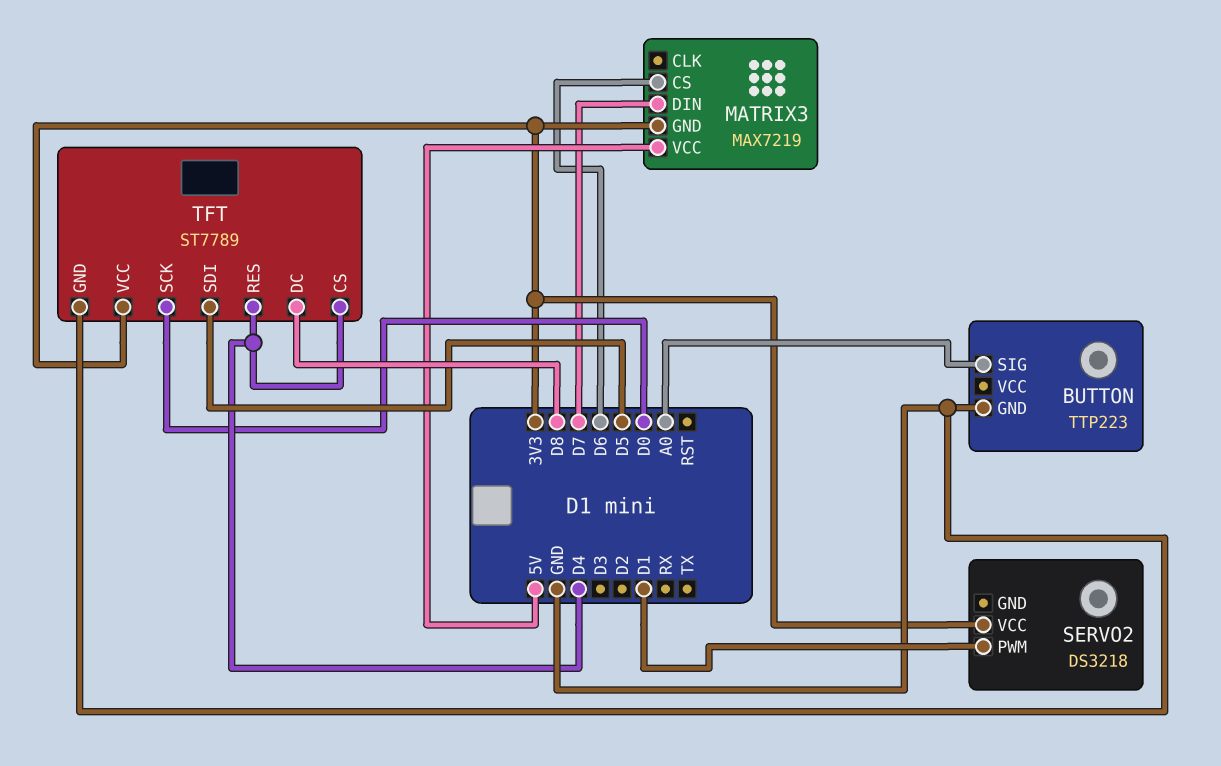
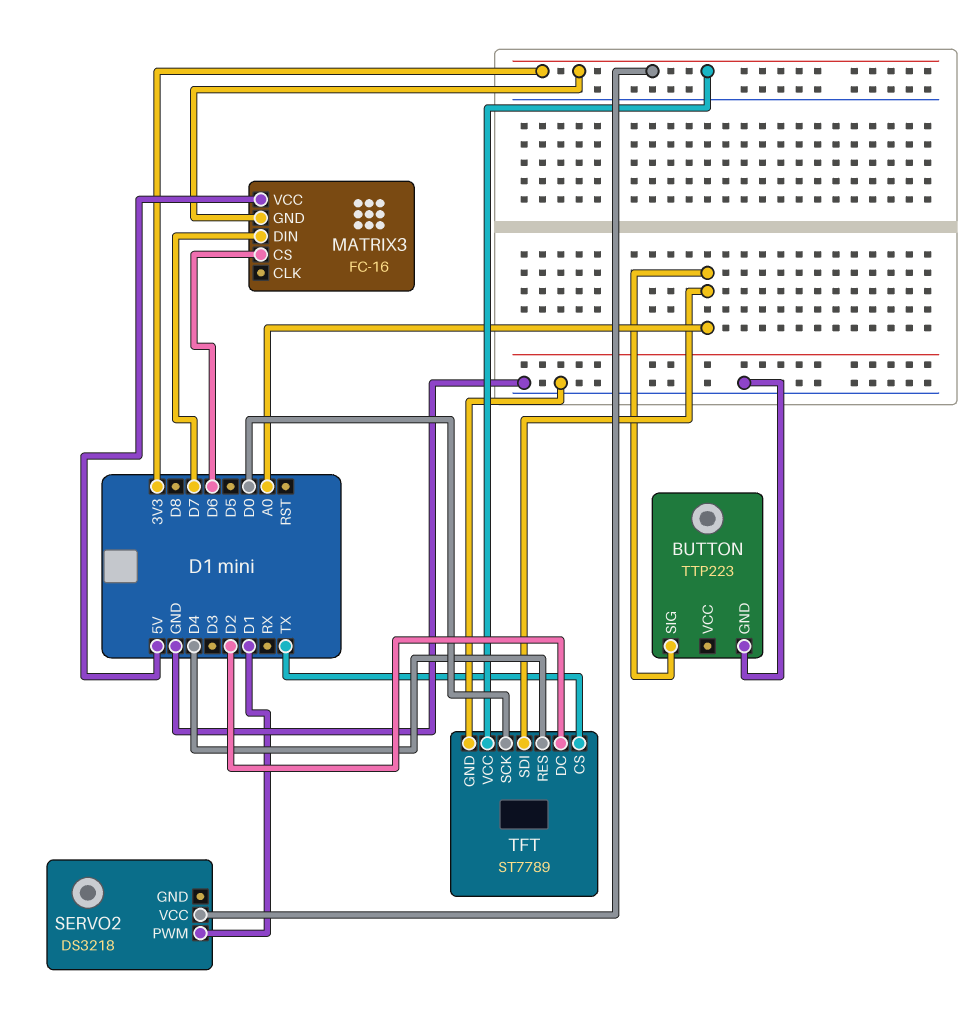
MATRIX3: MAX7219 -> FC-16
TFT pin CS: D4 -> TX
TFT pin DC: D8 -> D2
TFT pin SDI: D5 -> A0

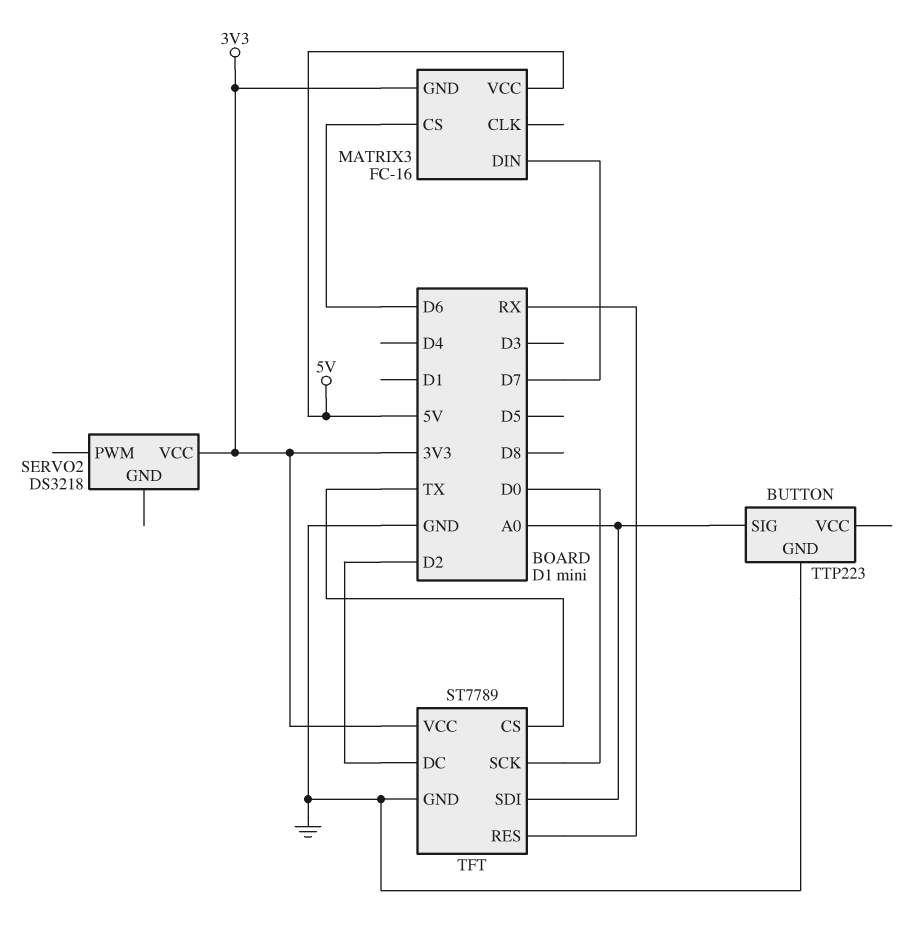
SERVO2 pin PWM: D1 -> none
TFT pin RES: D4 -> RX

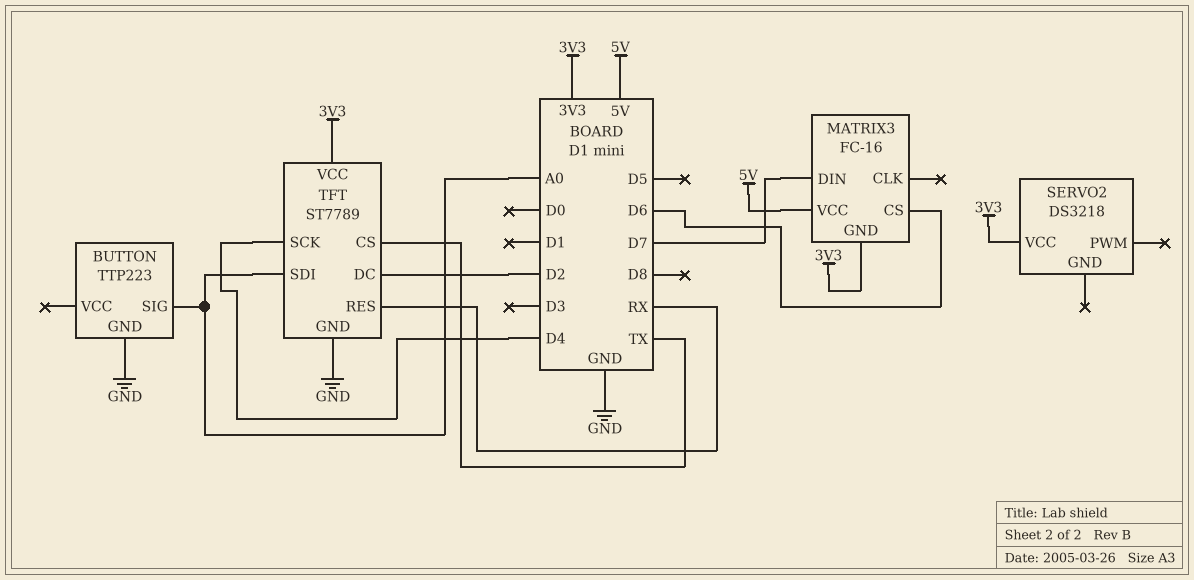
TFT pin SCK: D0 -> D4

